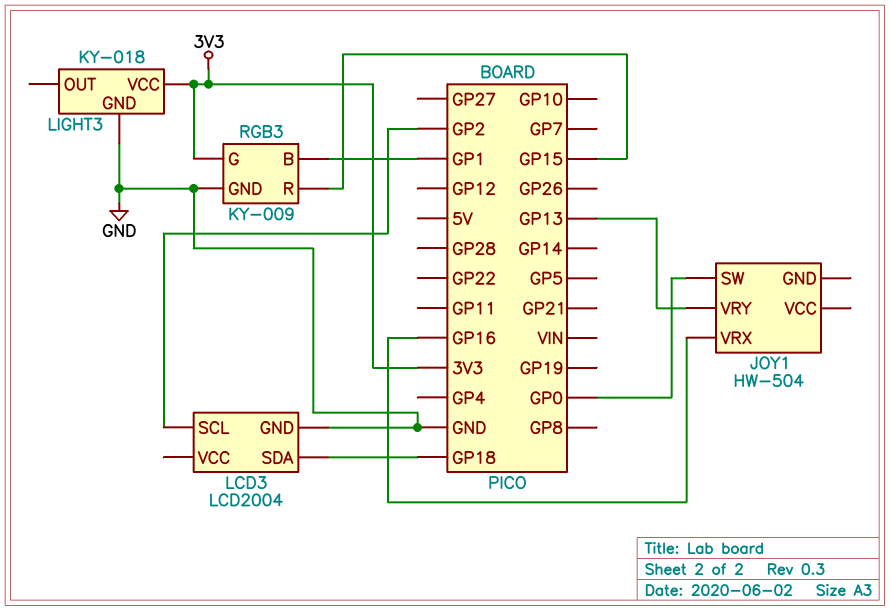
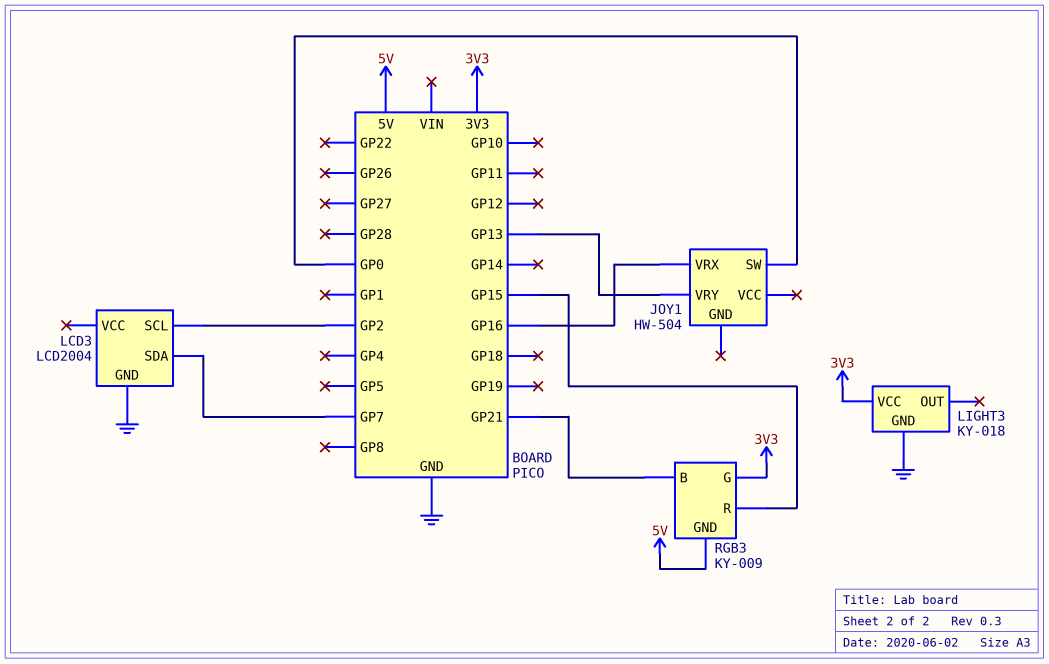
LCD3 pin SDA: GP18 -> GP7
RGB3 pin B: GP1 -> GP21
RGB3 pin GND: GND -> 5V

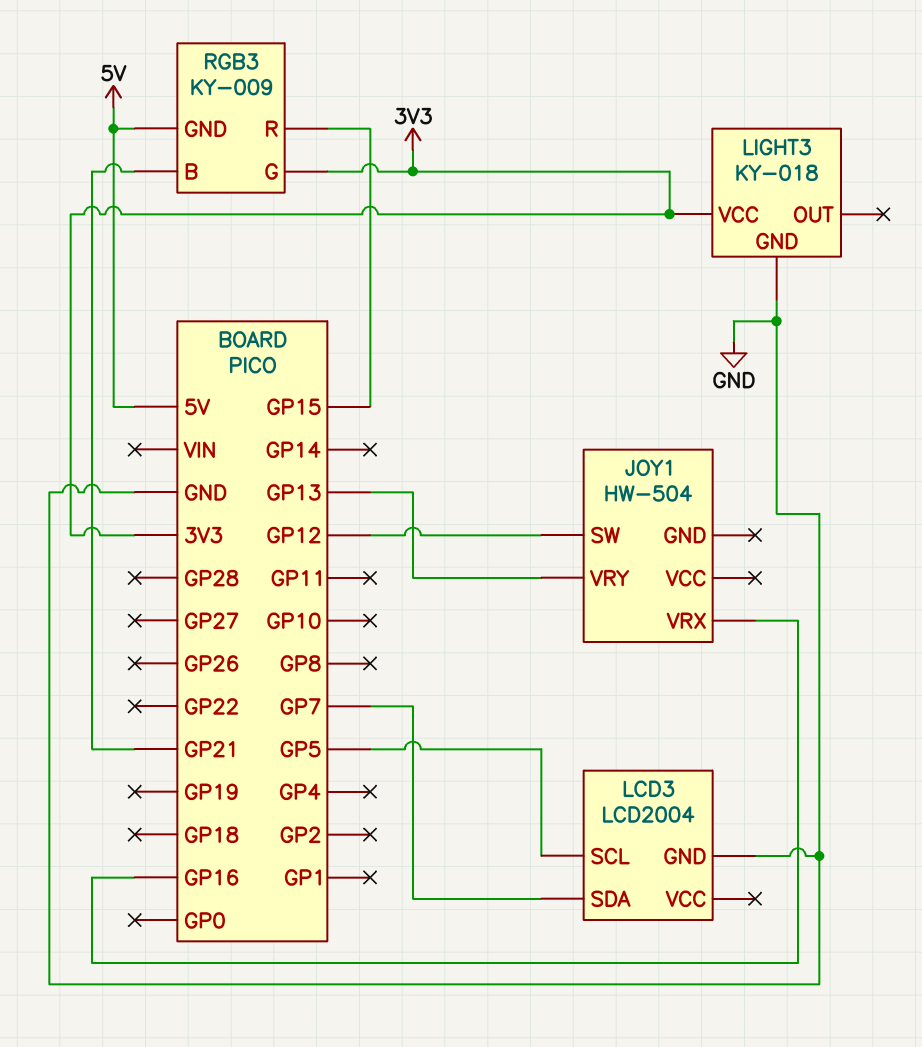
JOY1 pin SW: GP0 -> GP12
LCD3 pin SCL: GP2 -> GP5

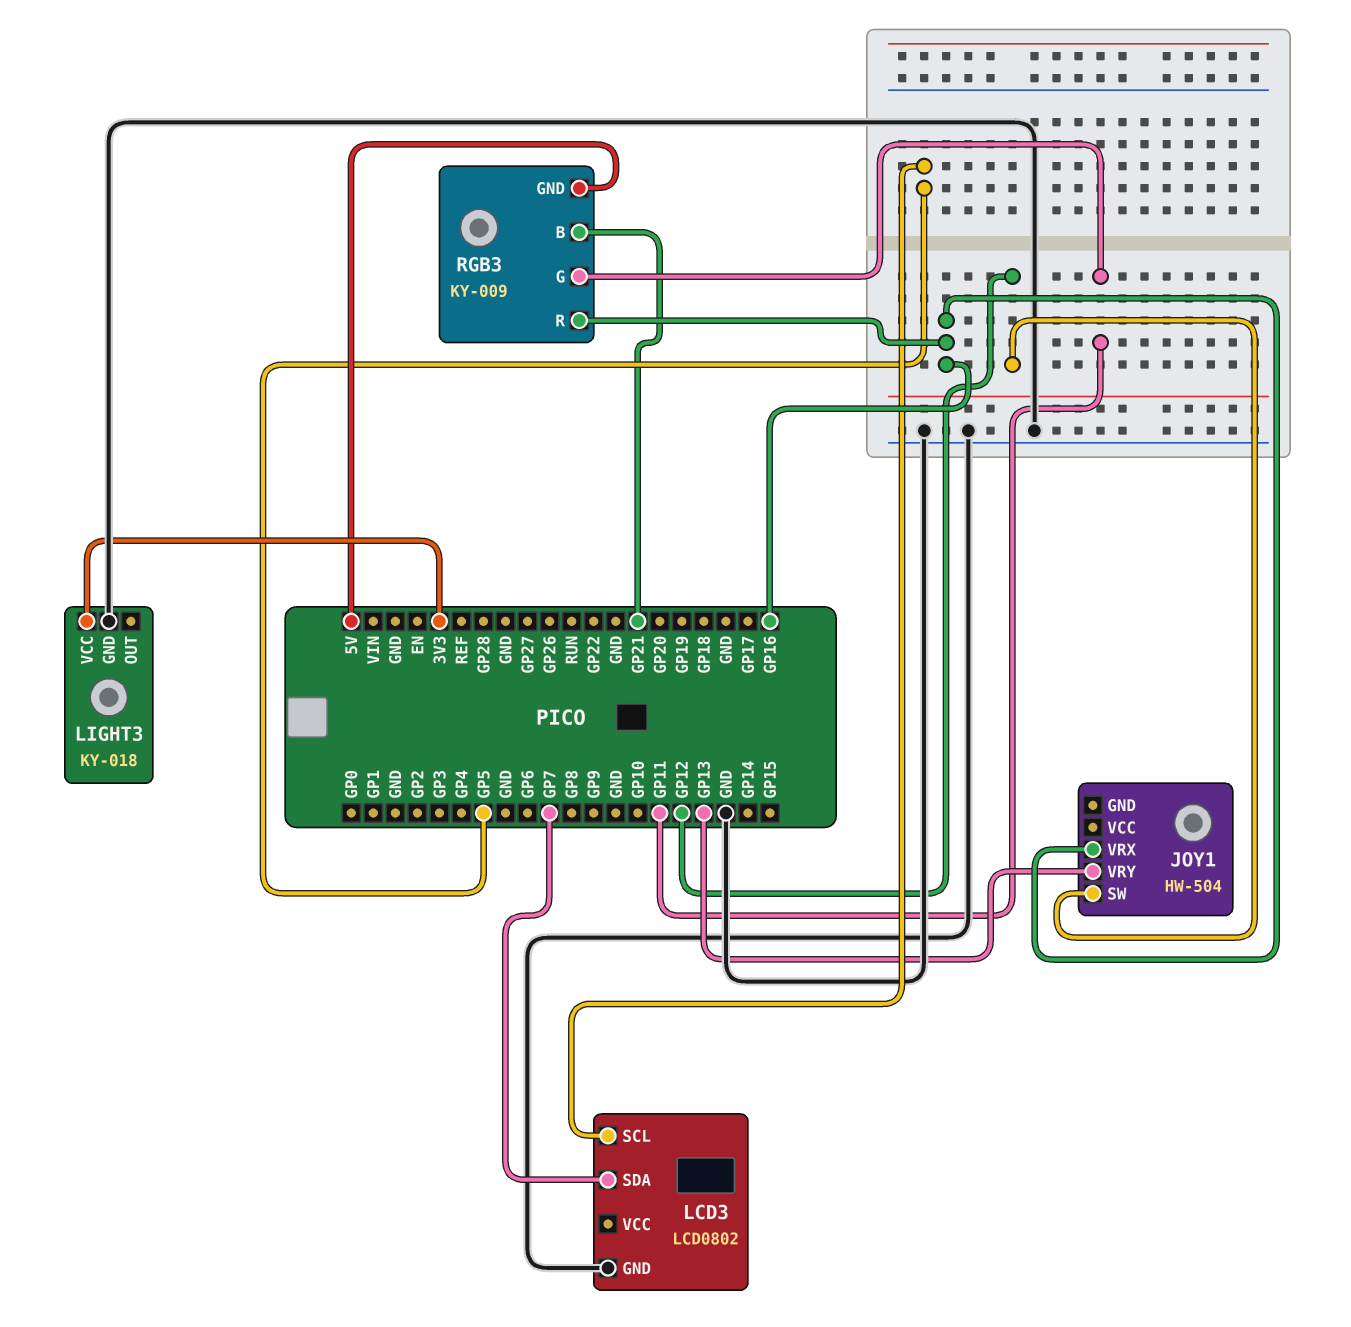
LCD3: LCD2004 -> LCD0802
RGB3 pin G: 3V3 -> GP11
RGB3 pin R: GP15 -> GP16

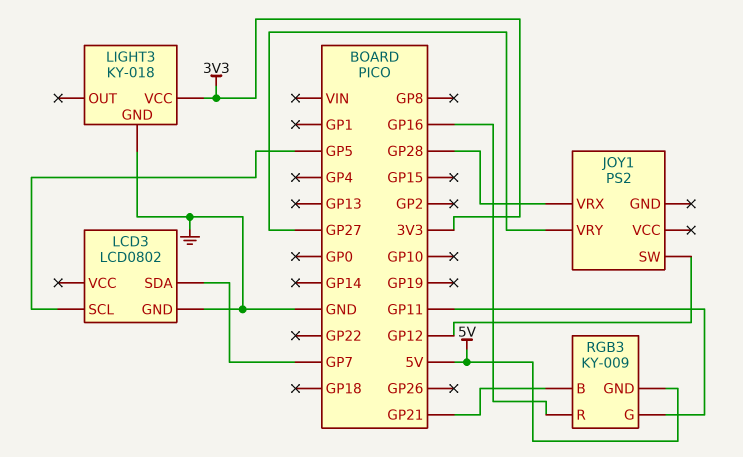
JOY1: HW-504 -> PS2
JOY1 pin VRX: GP16 -> GP28
JOY1 pin VRY: GP13 -> GP27

